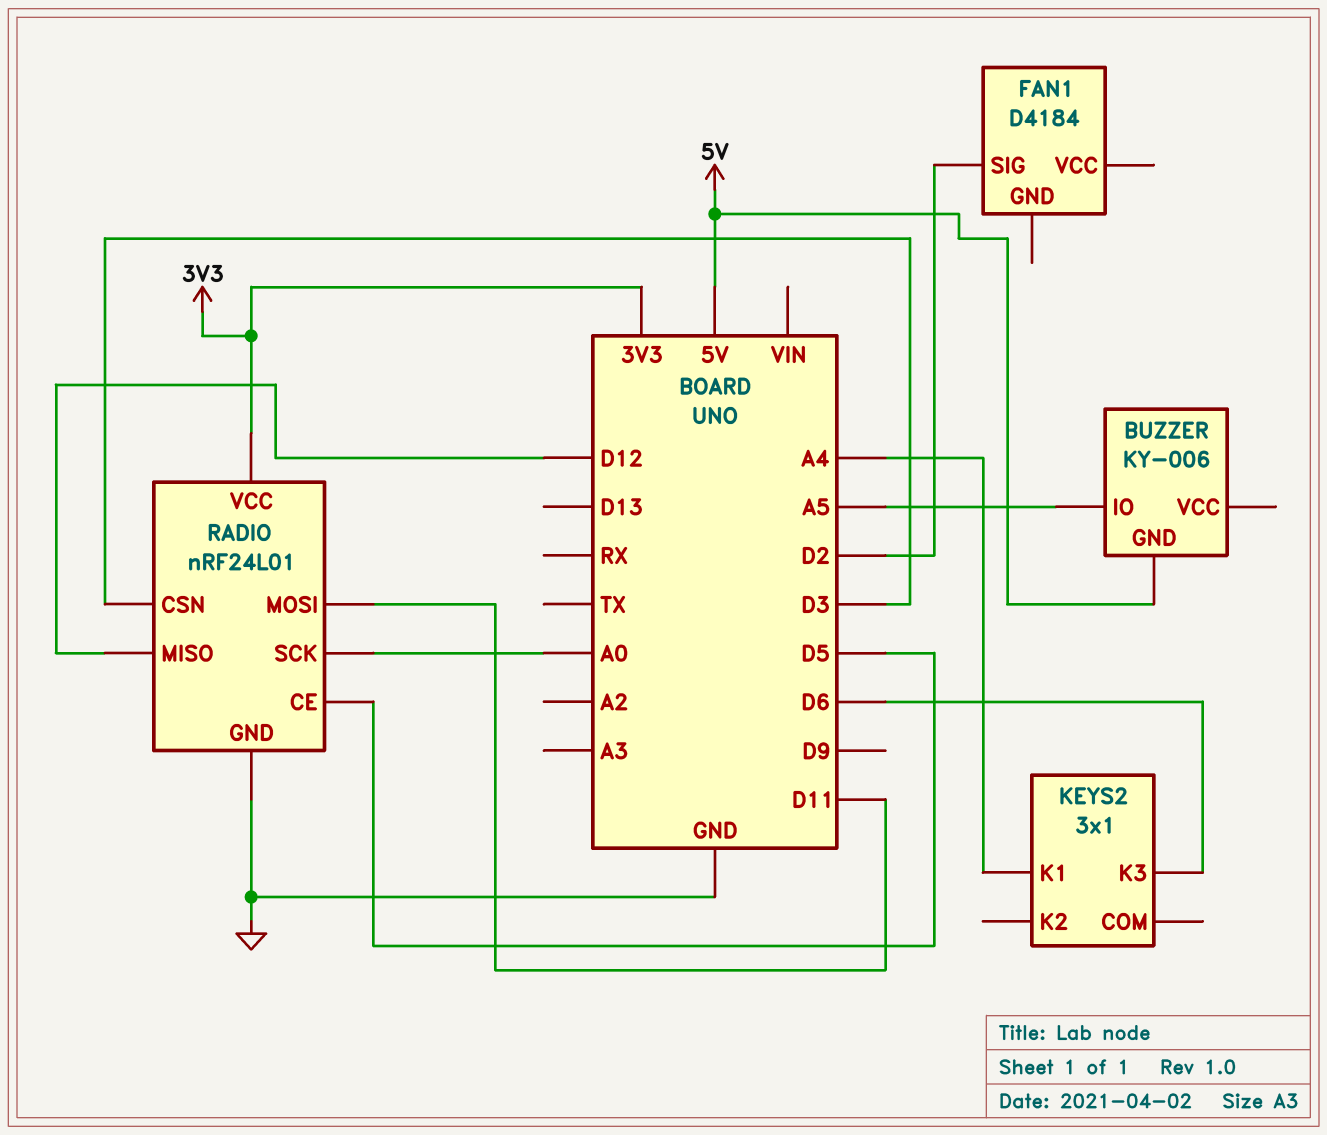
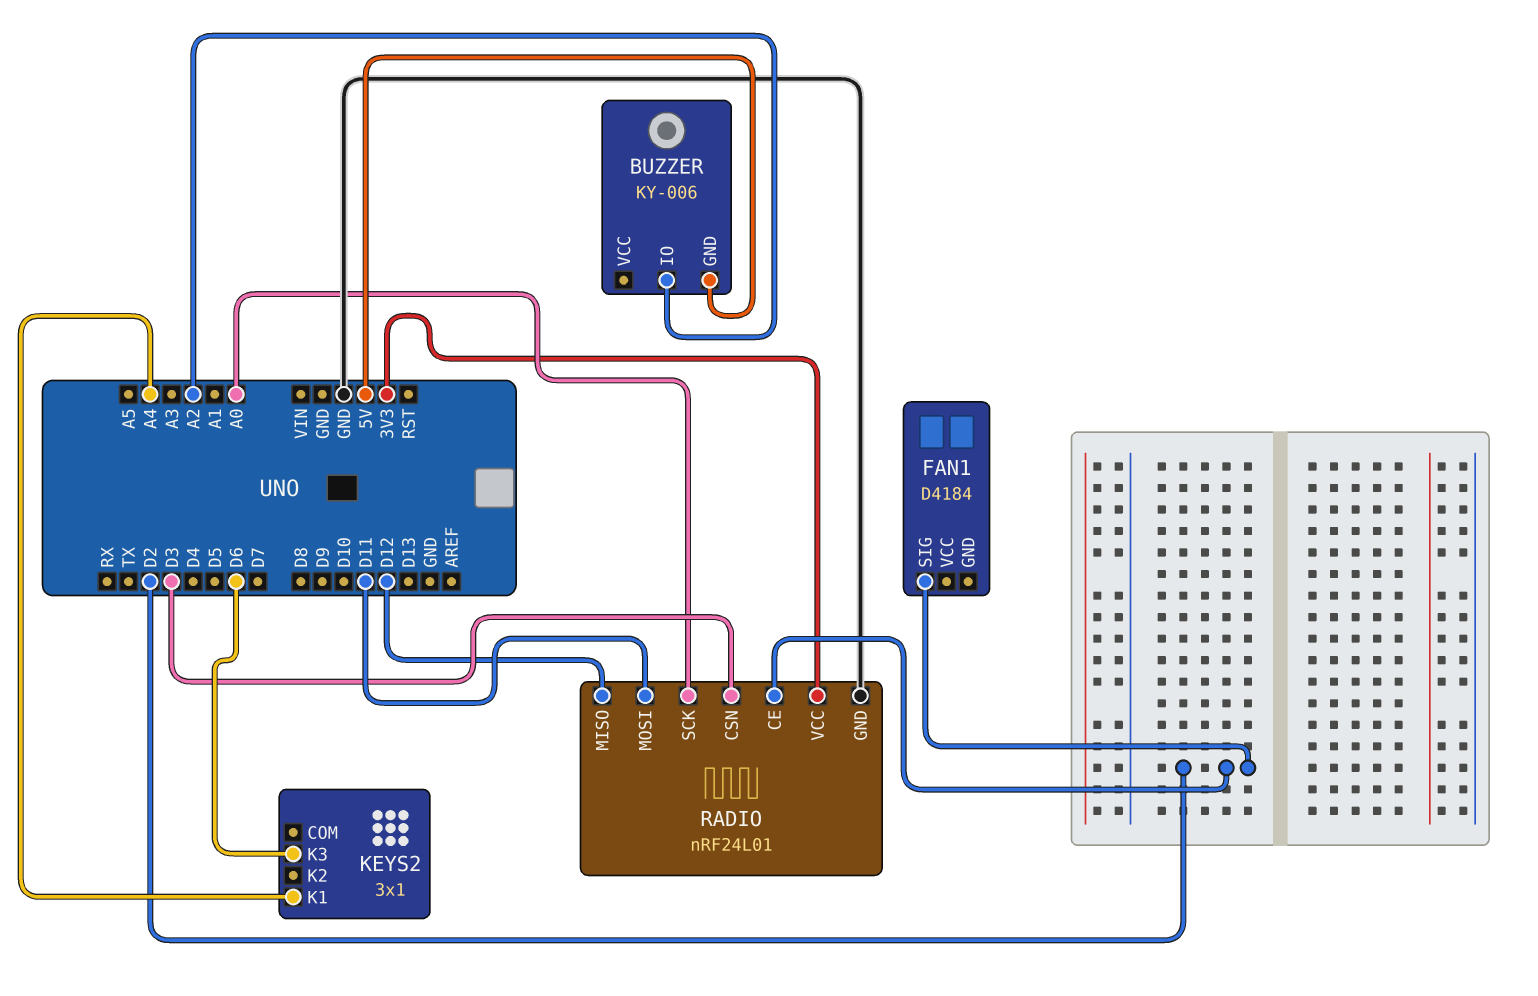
BUZZER pin IO: A5 -> A2
RADIO pin CE: D5 -> D2

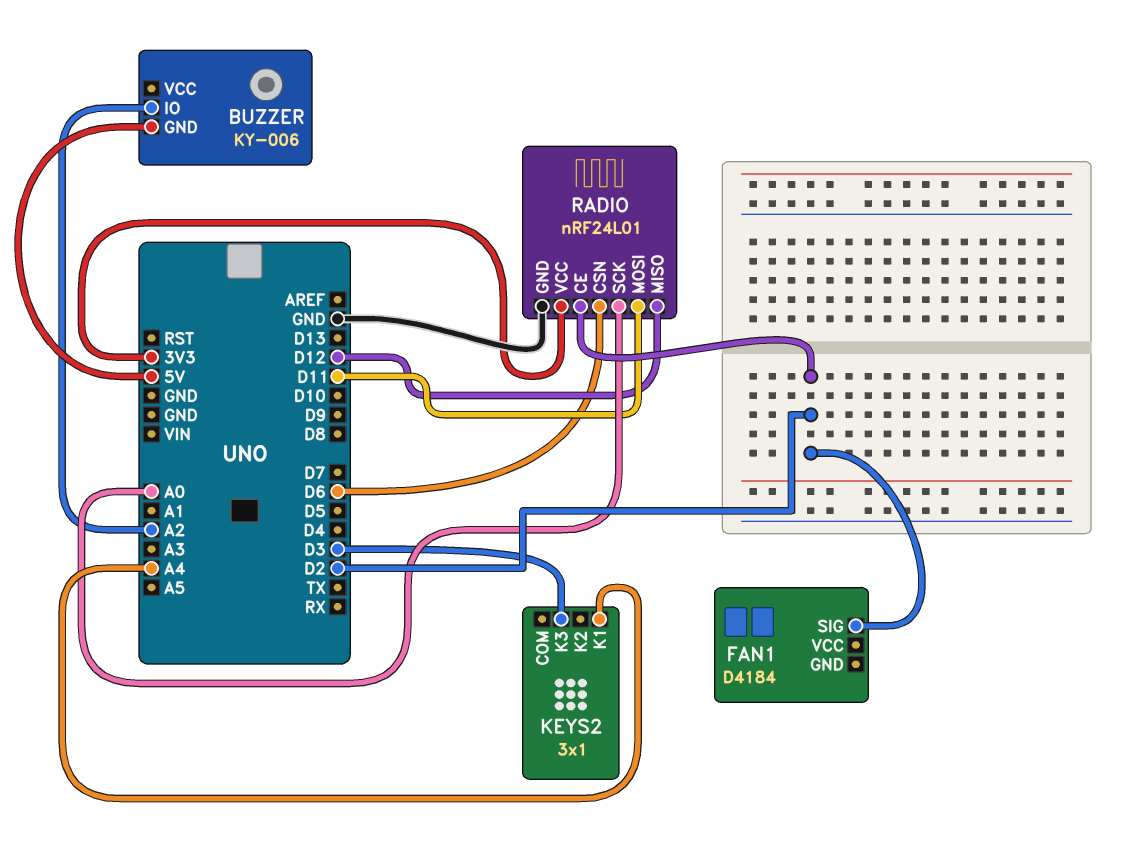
KEYS2 pin K3: D6 -> D3
RADIO pin CSN: D3 -> D6

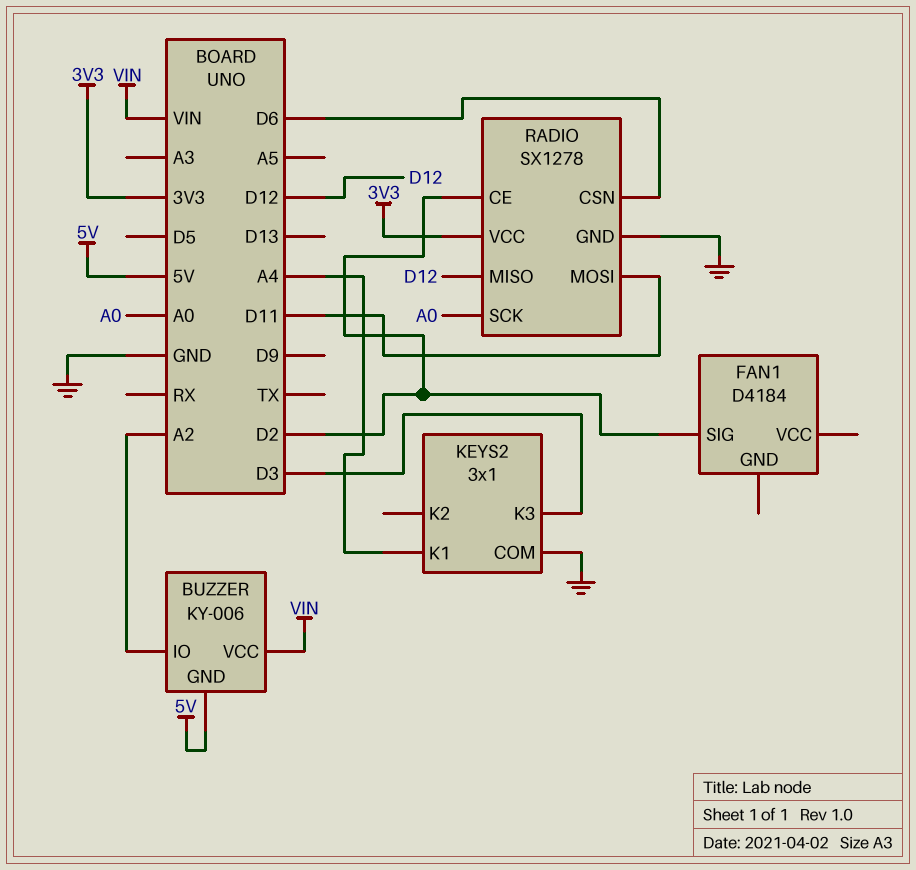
BUZZER pin VCC: none -> VIN
KEYS2 pin COM: none -> GND
RADIO: nRF24L01 -> SX1278

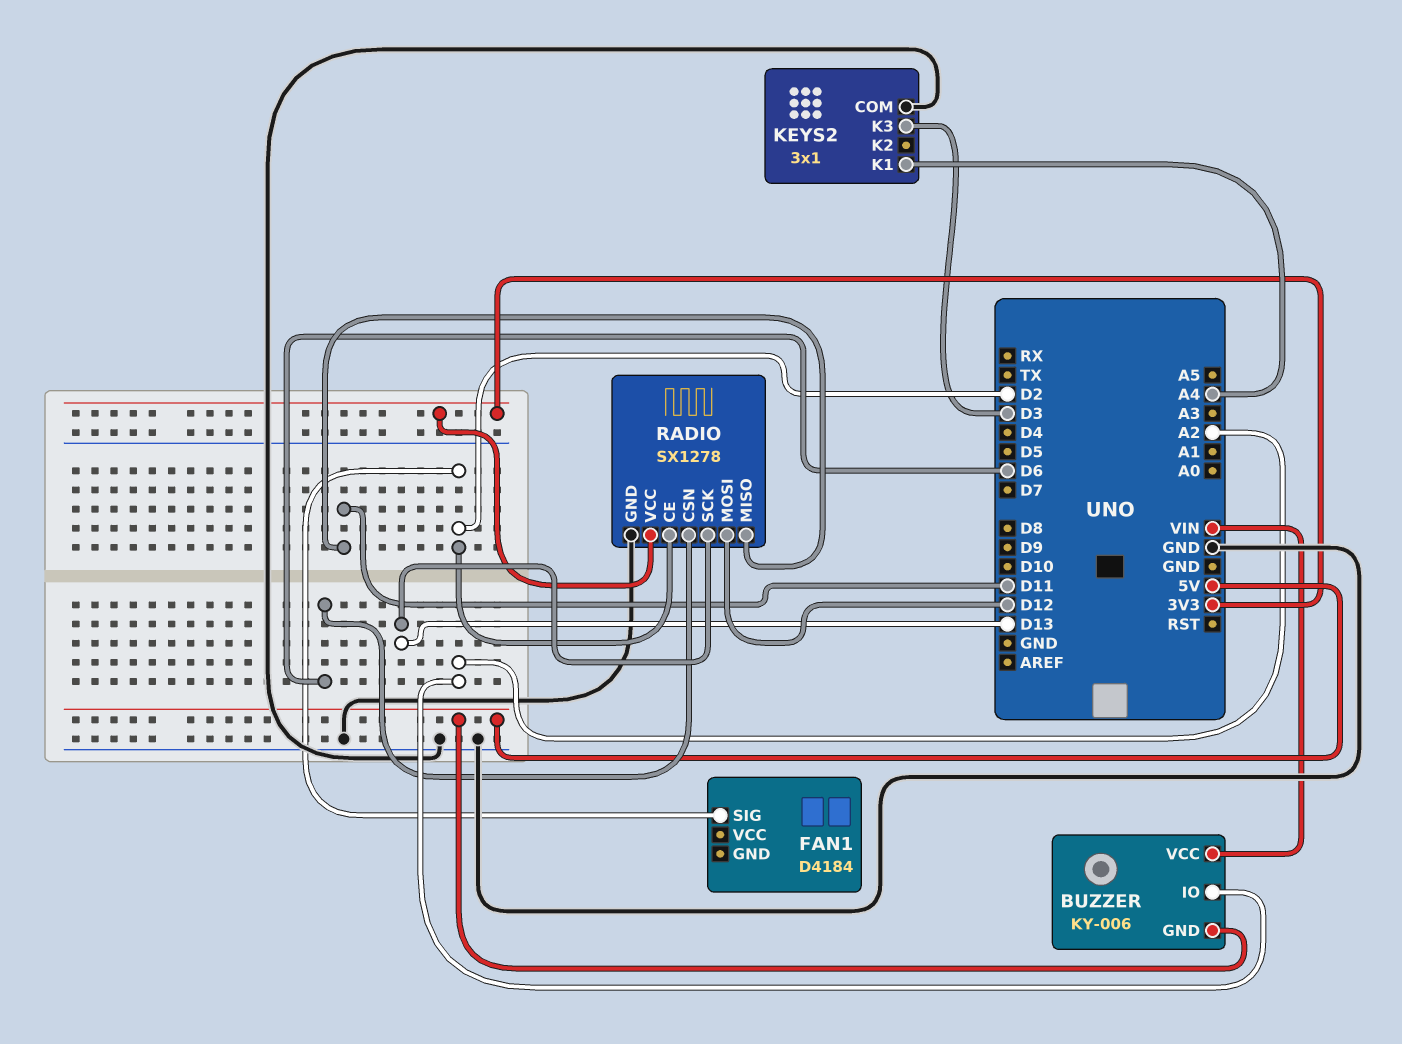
RADIO pin MISO: D12 -> D11
RADIO pin MOSI: D11 -> D12
RADIO pin SCK: A0 -> D13

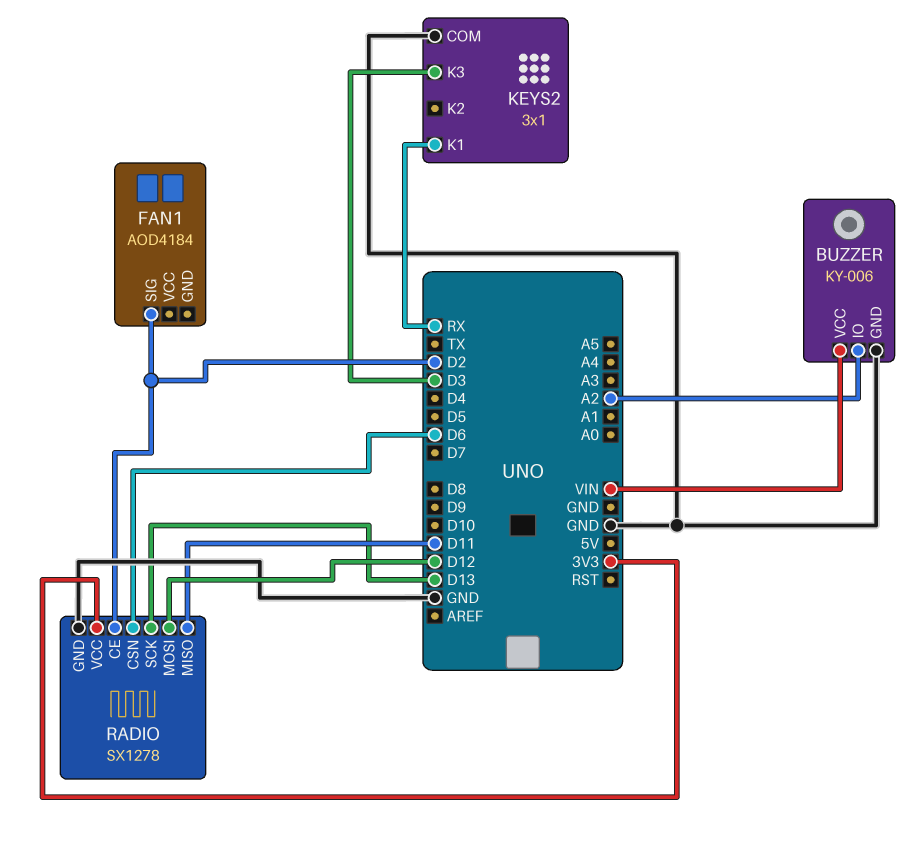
BUZZER pin GND: 5V -> GND
FAN1: D4184 -> AOD4184
KEYS2 pin K1: A4 -> RX

